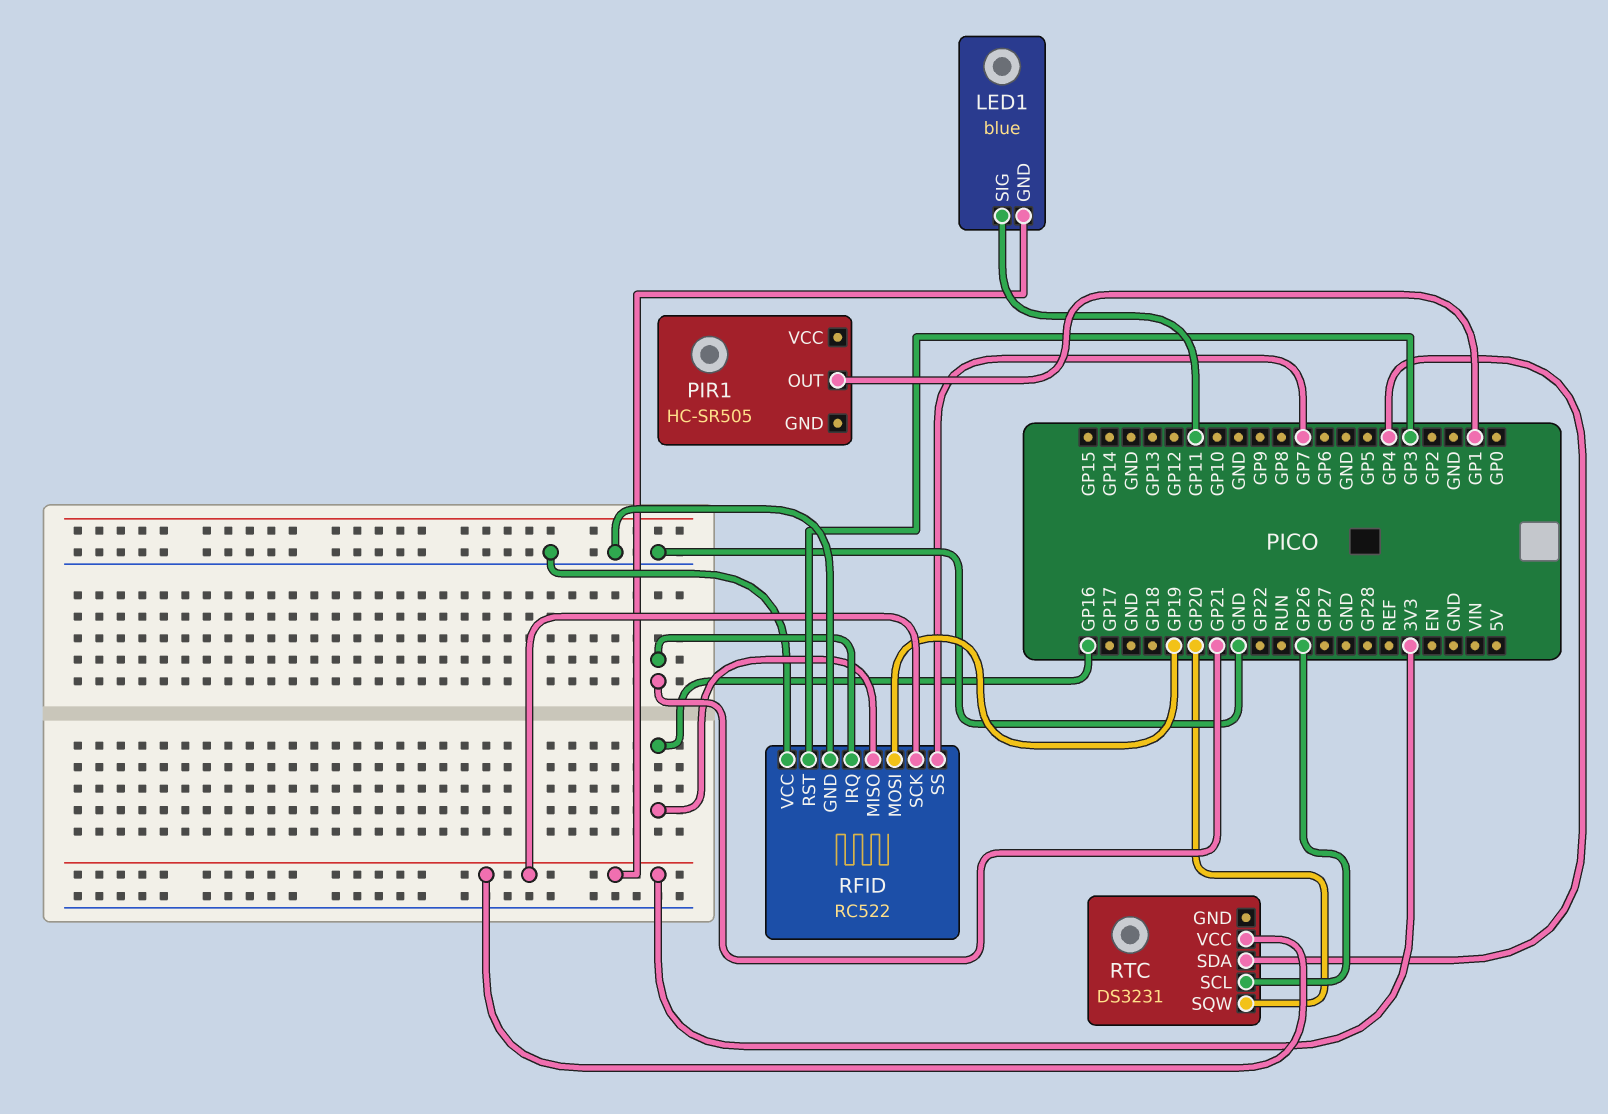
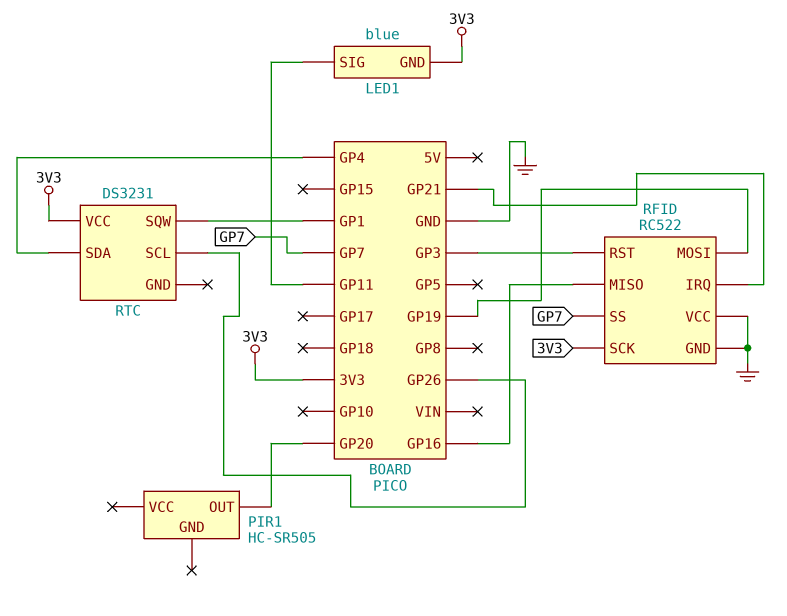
PIR1 pin OUT: GP1 -> GP20
RTC pin SQW: GP20 -> GP1

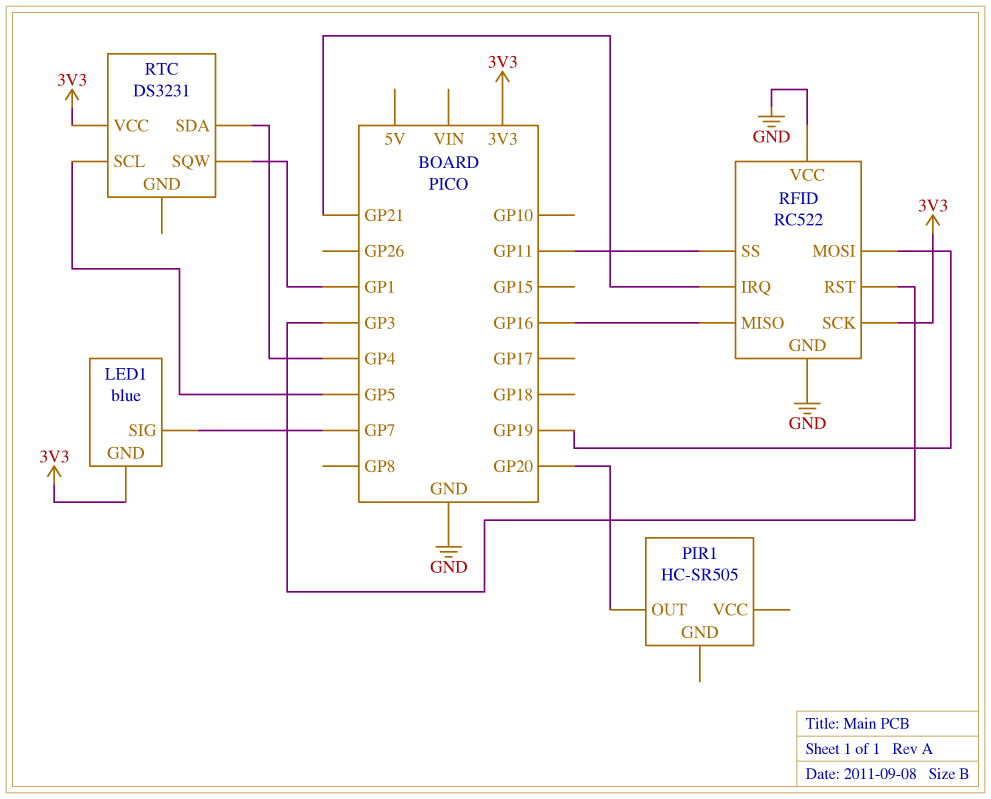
LED1 pin SIG: GP11 -> GP7
RFID pin SS: GP7 -> GP11
RTC pin SCL: GP26 -> GP5

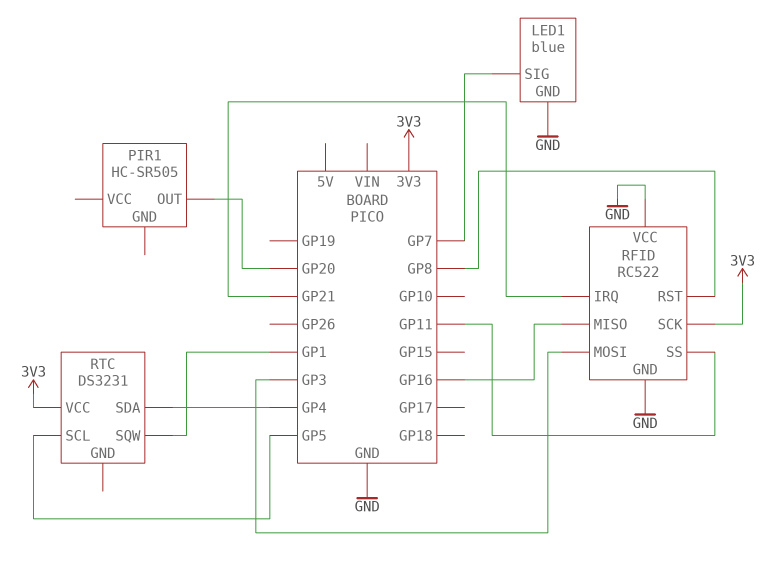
LED1 pin GND: 3V3 -> GND
RFID pin MOSI: GP19 -> GP3
RFID pin RST: GP3 -> GP8

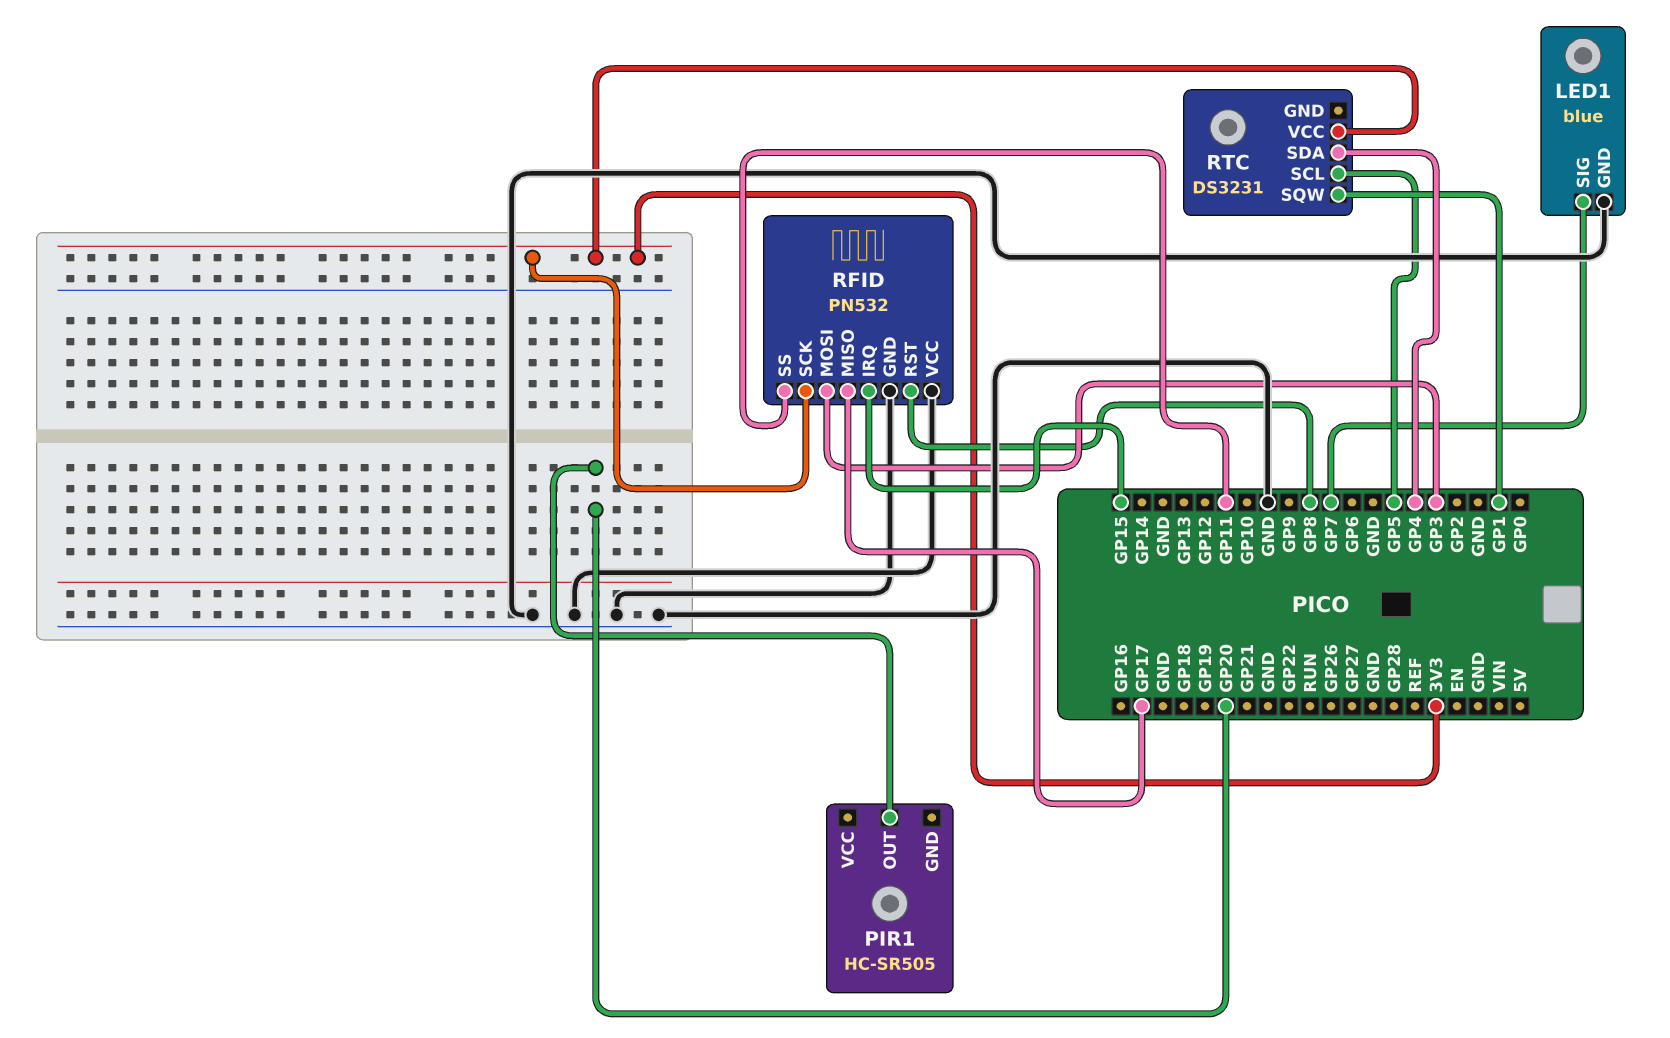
RFID: RC522 -> PN532
RFID pin IRQ: GP21 -> GP15
RFID pin MISO: GP16 -> GP17

